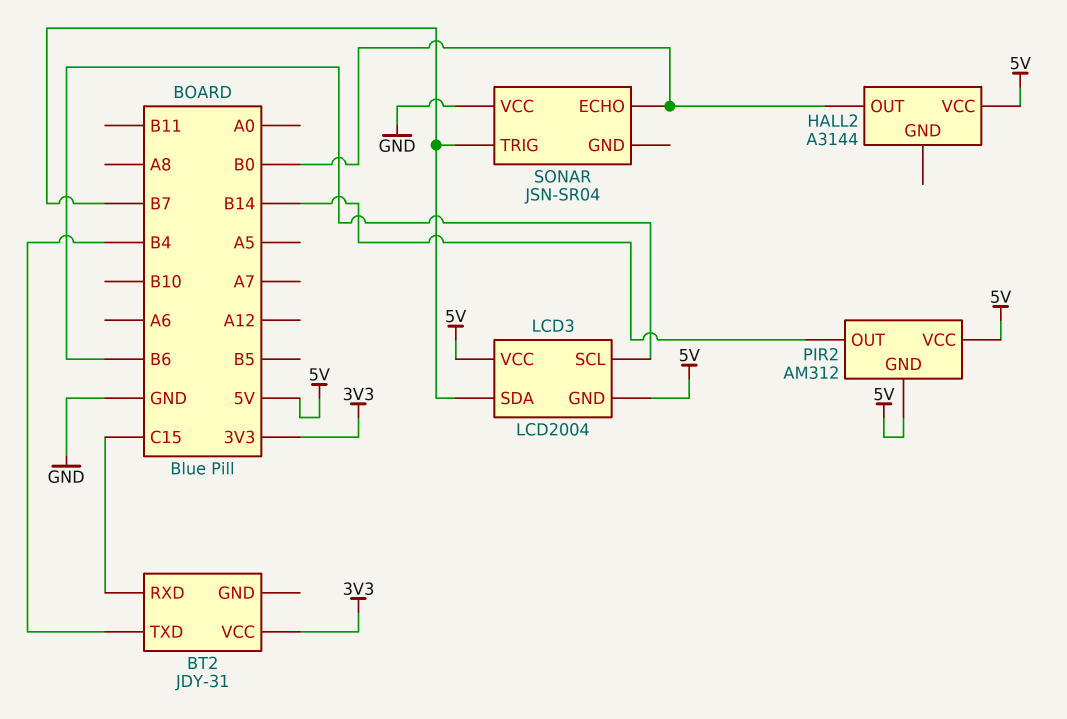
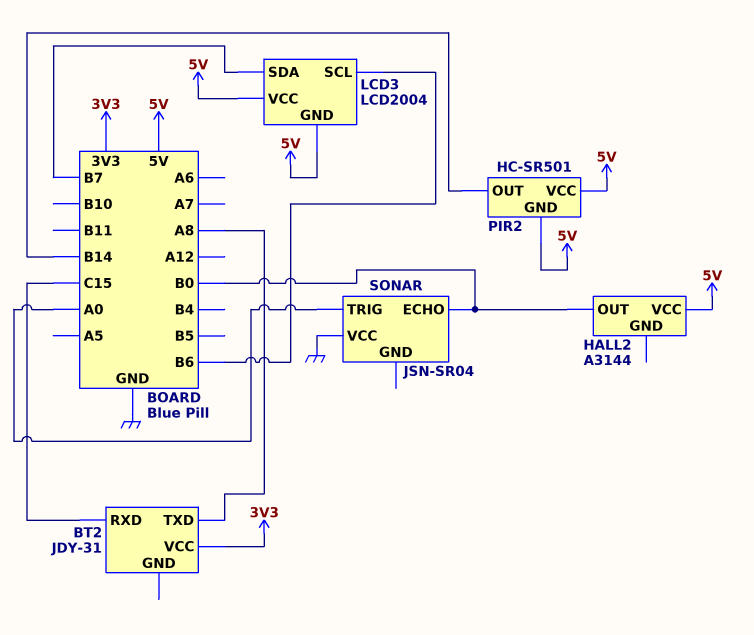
BT2 pin TXD: B4 -> A8
PIR2: AM312 -> HC-SR501
SONAR pin TRIG: B7 -> A0

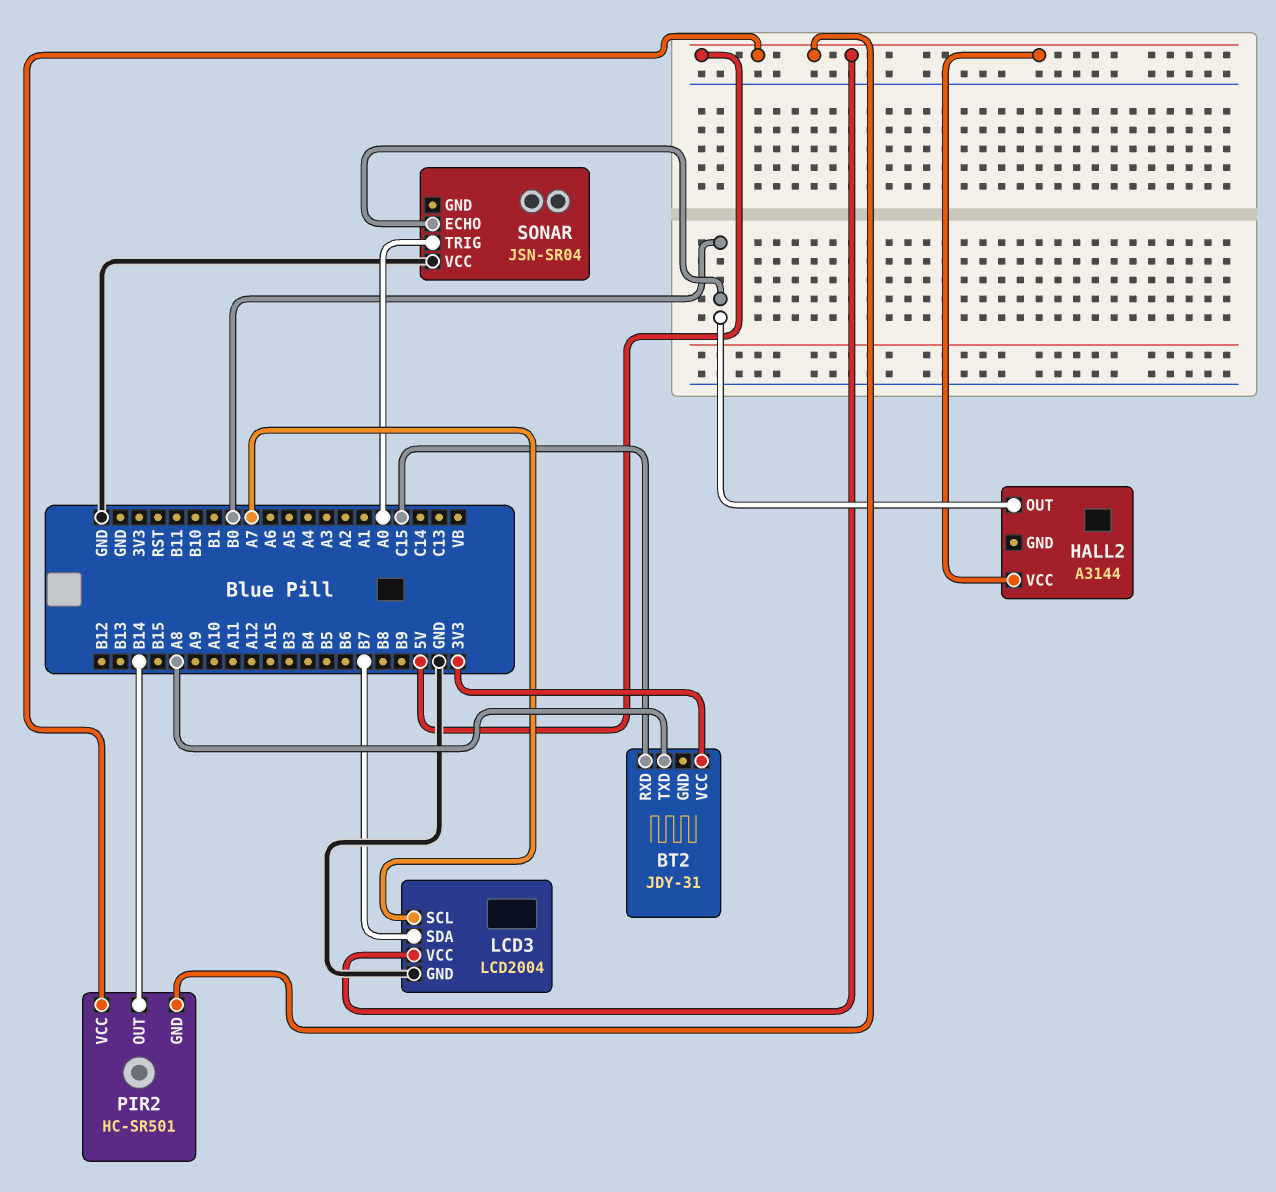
LCD3 pin GND: 5V -> GND
LCD3 pin SCL: B6 -> A7

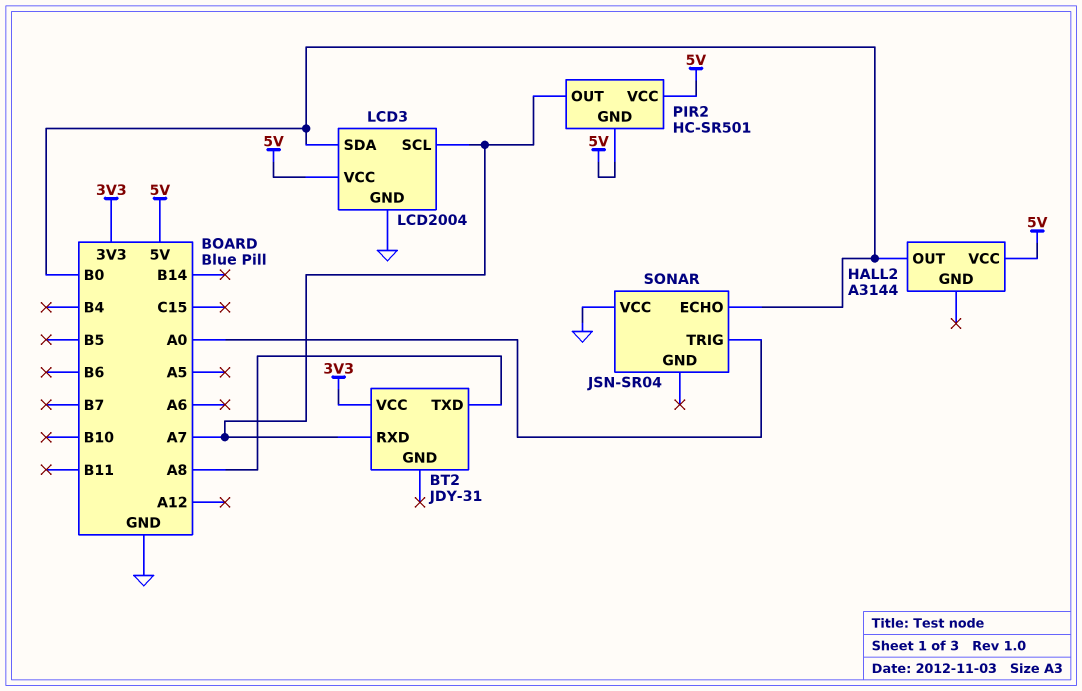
BT2 pin RXD: C15 -> A7
LCD3 pin SDA: B7 -> B0
PIR2 pin OUT: B14 -> A7

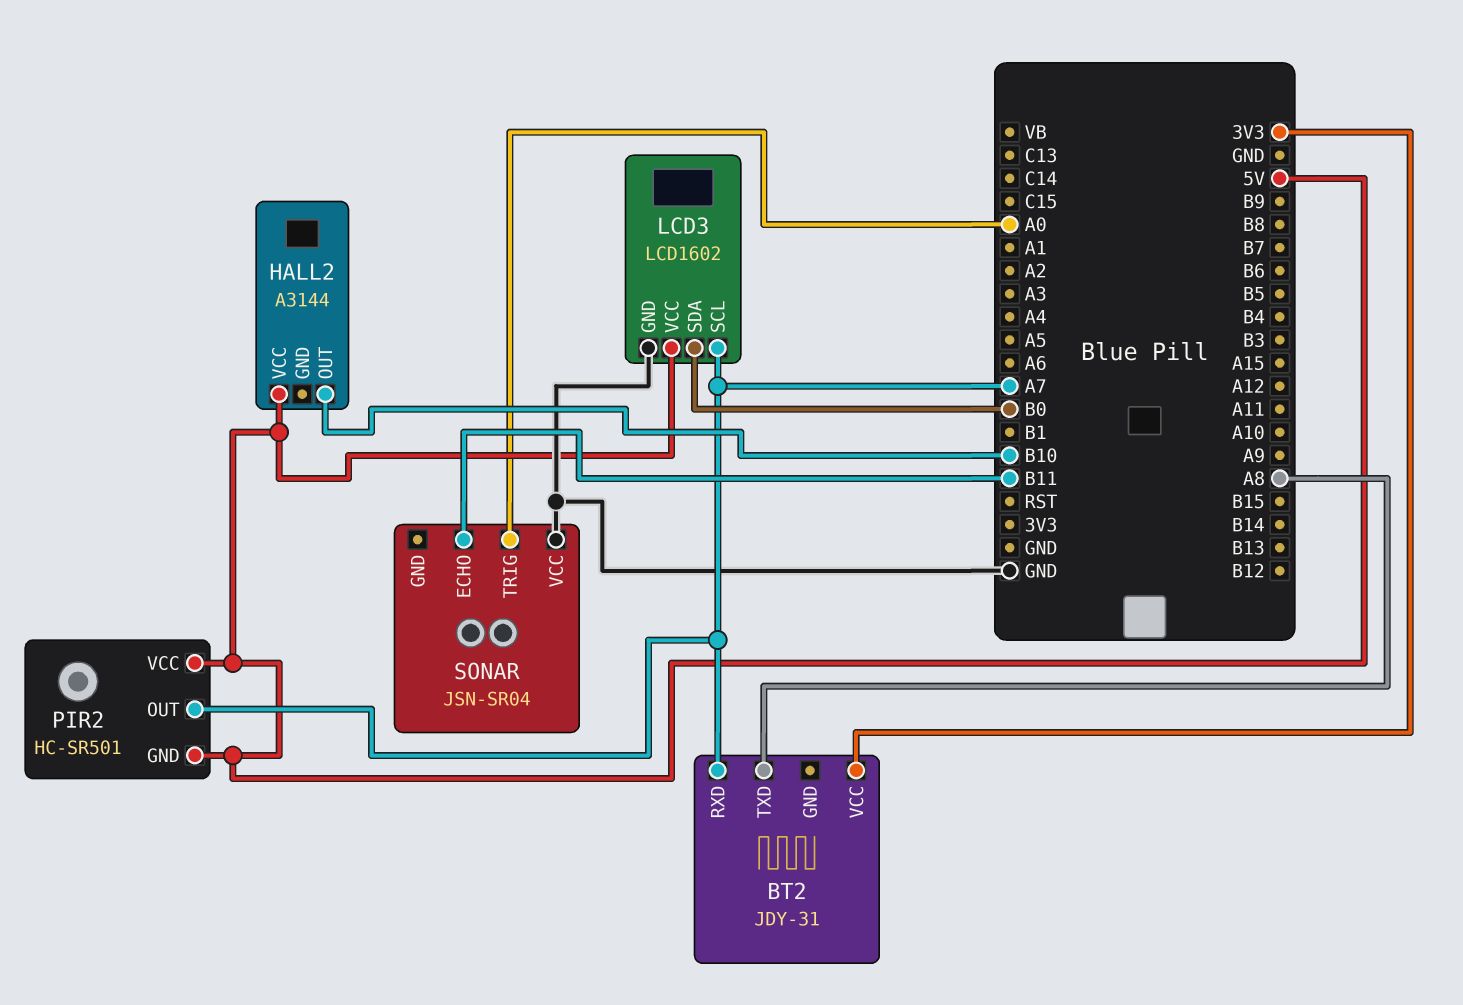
HALL2 pin OUT: B0 -> B10
LCD3: LCD2004 -> LCD1602
SONAR pin ECHO: B0 -> B11

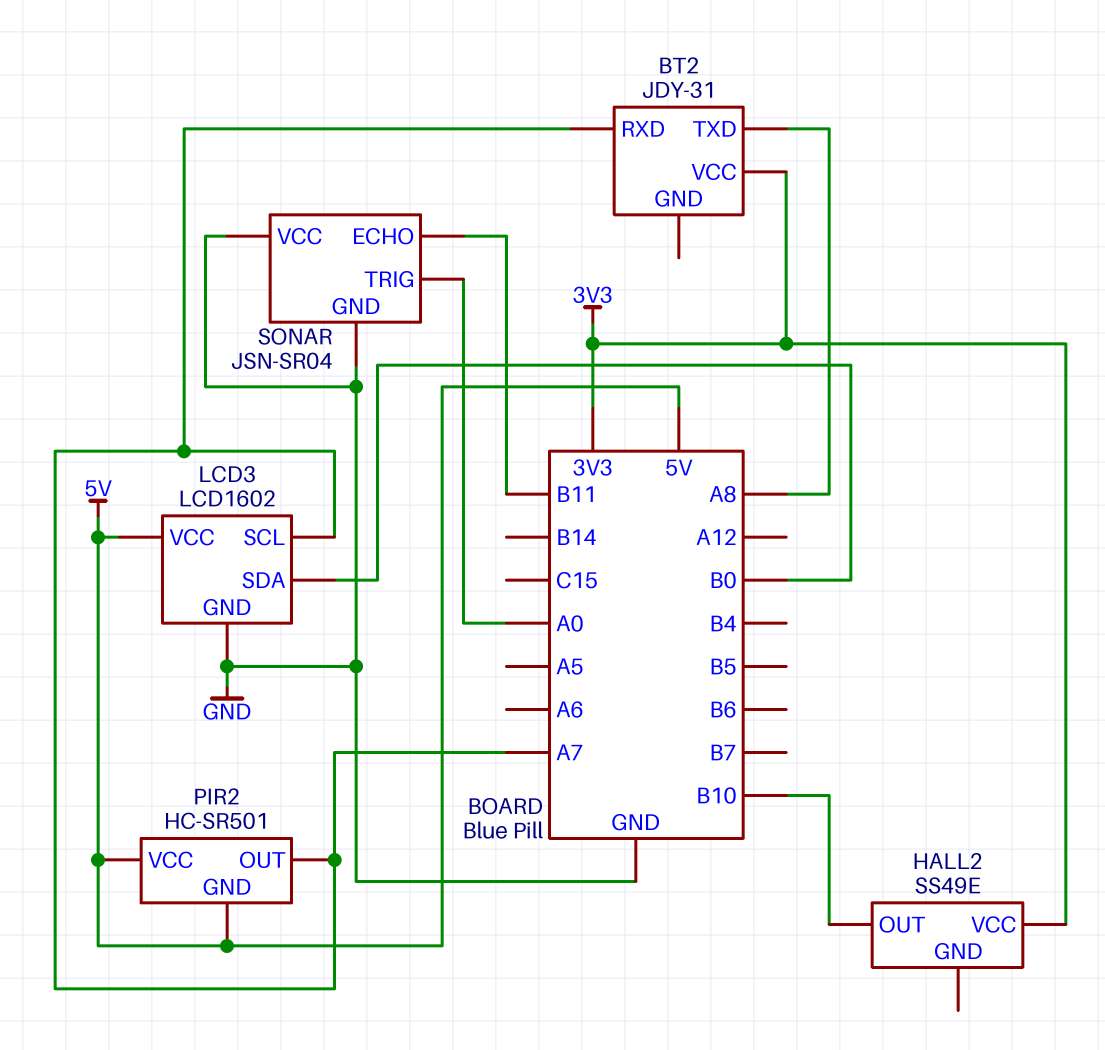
HALL2: A3144 -> SS49E
HALL2 pin VCC: 5V -> 3V3
SONAR pin GND: none -> GND

